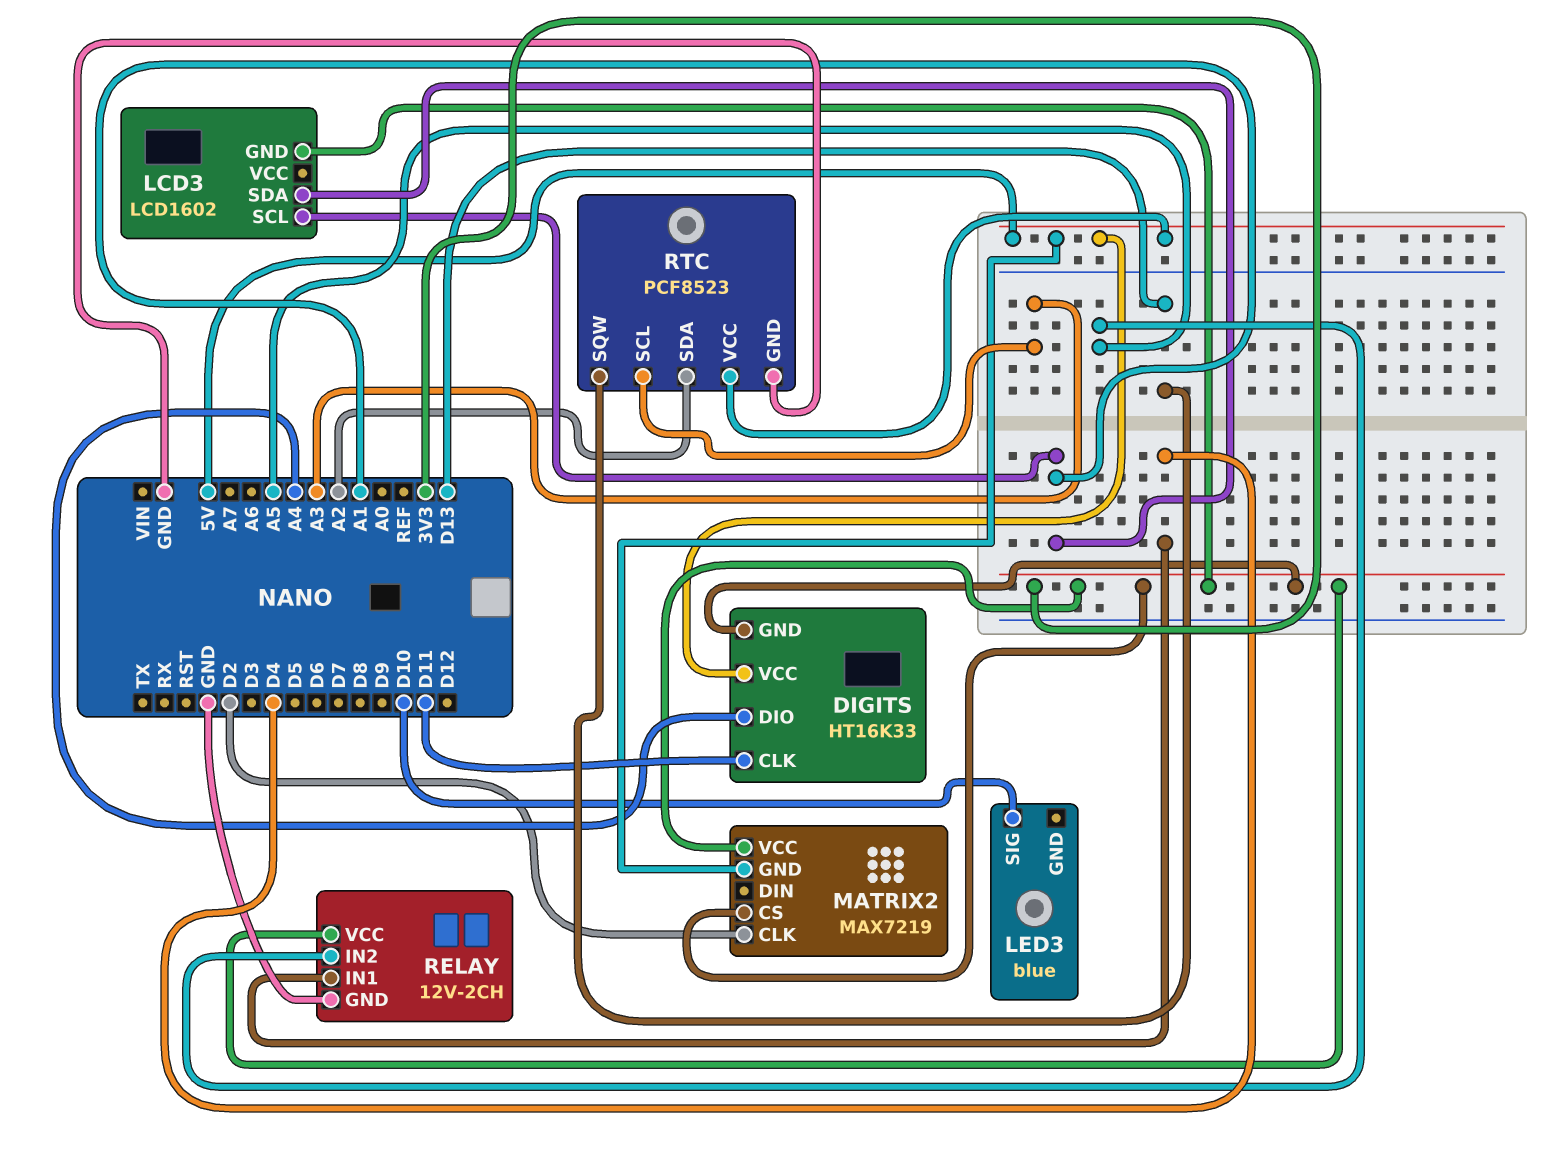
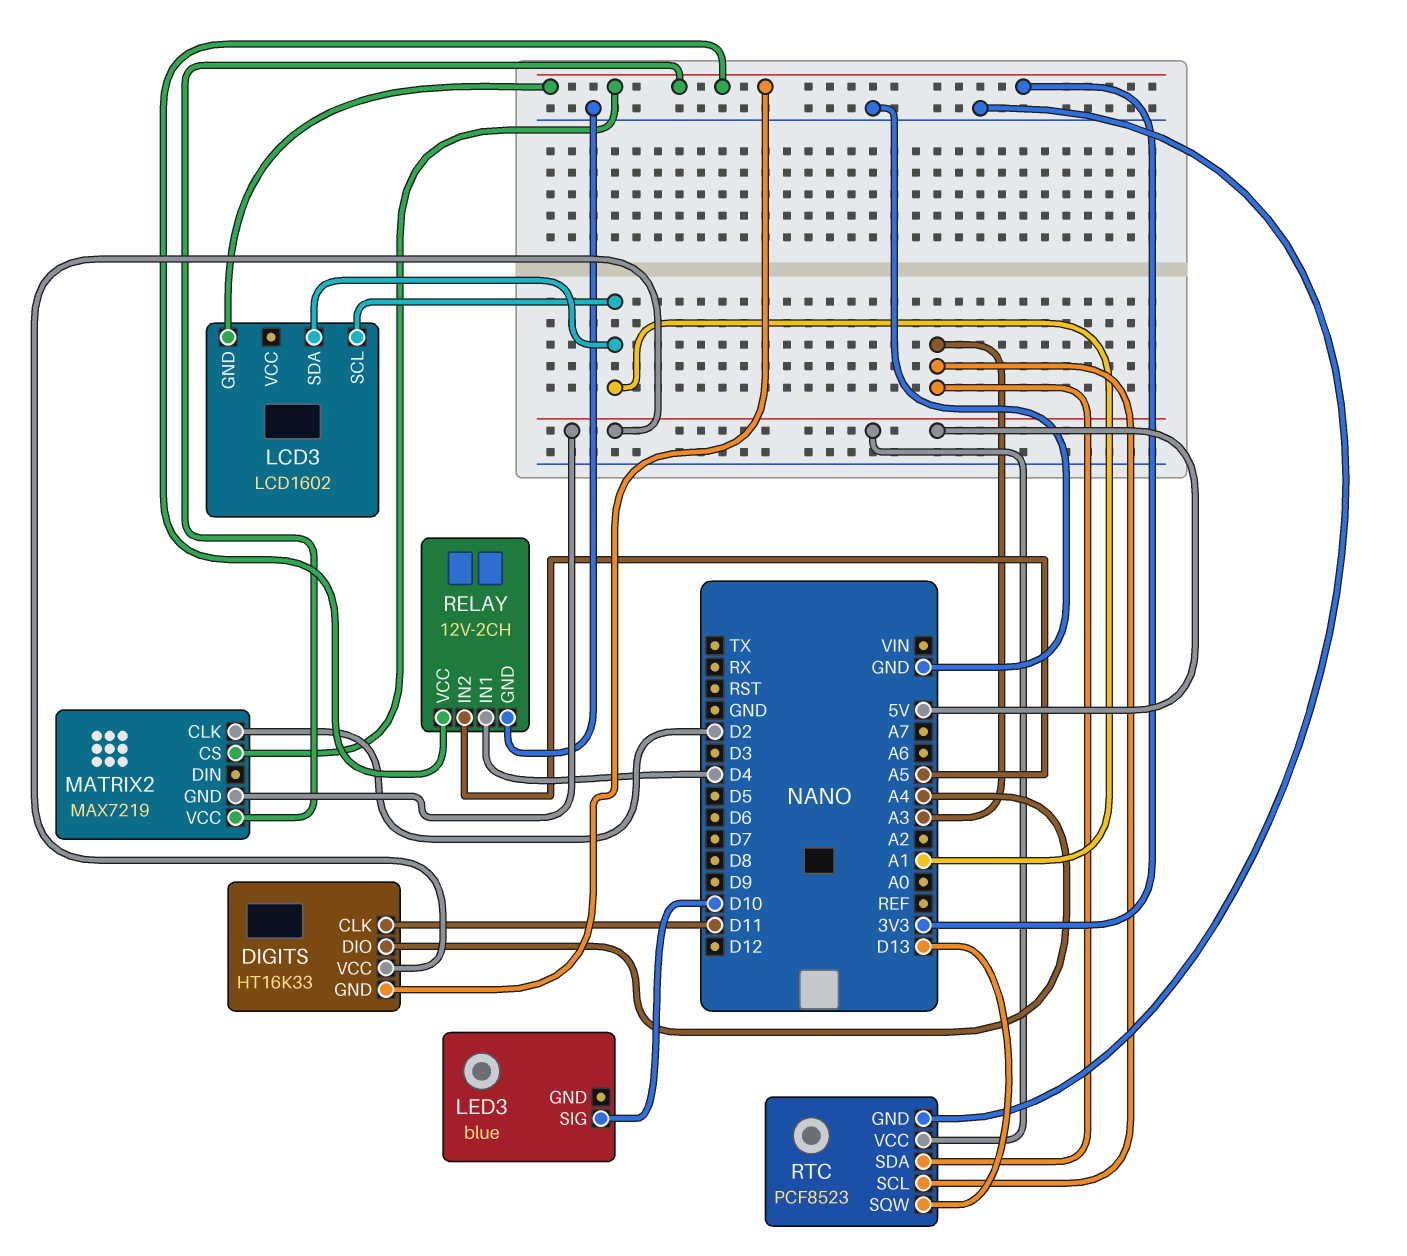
RTC pin SDA: A2 -> A3

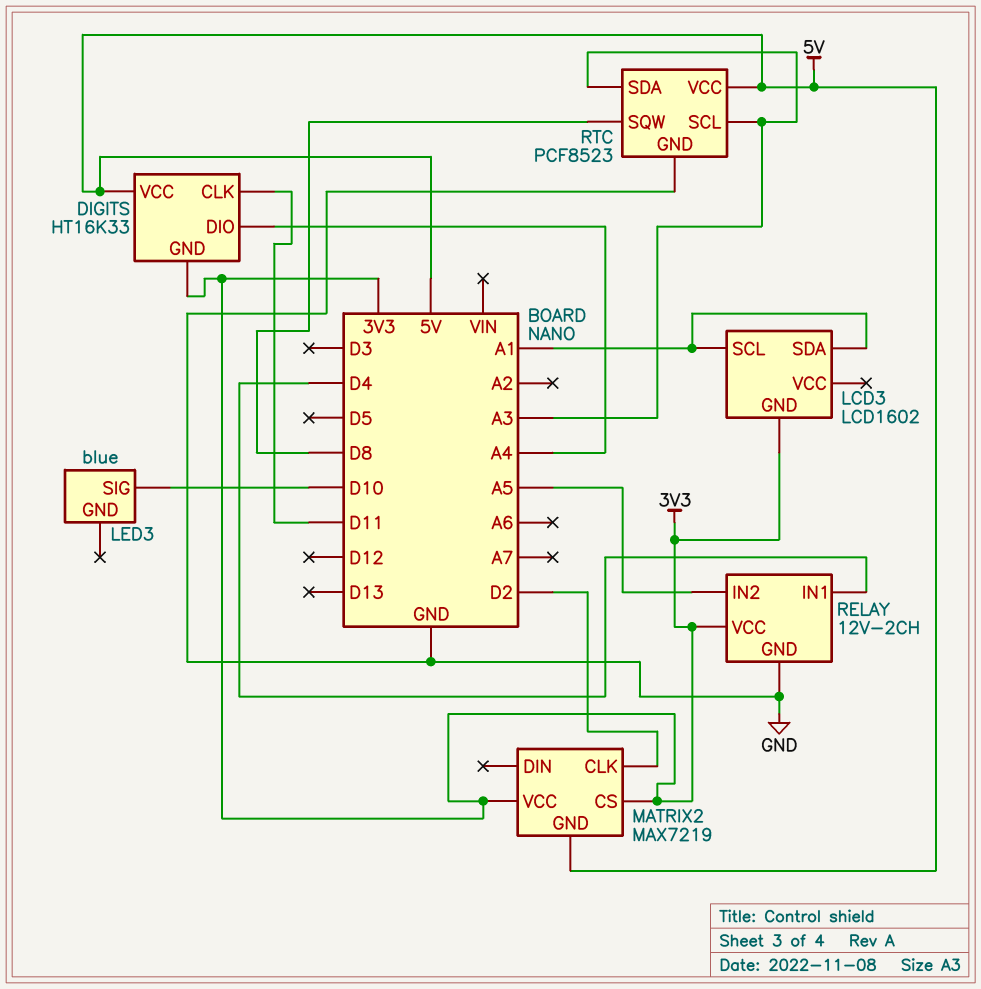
RTC pin SQW: D13 -> D8

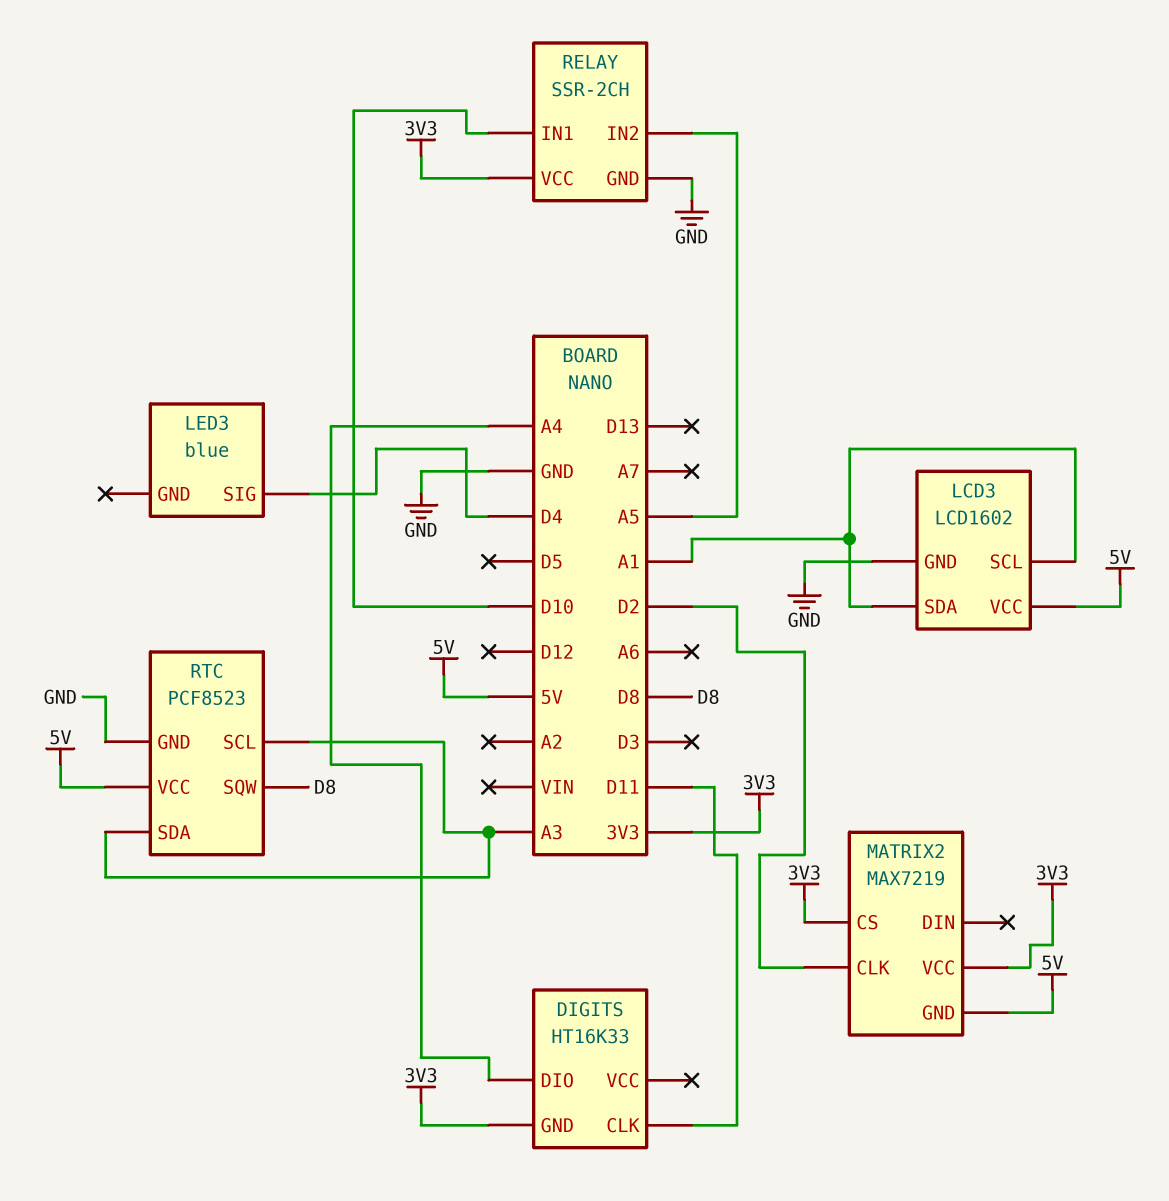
DIGITS pin VCC: 5V -> none
LCD3 pin GND: 3V3 -> GND
LCD3 pin VCC: none -> 5V
LED3 pin SIG: D10 -> D4
RELAY: 12V-2CH -> SSR-2CH
RELAY pin IN1: D4 -> D10

